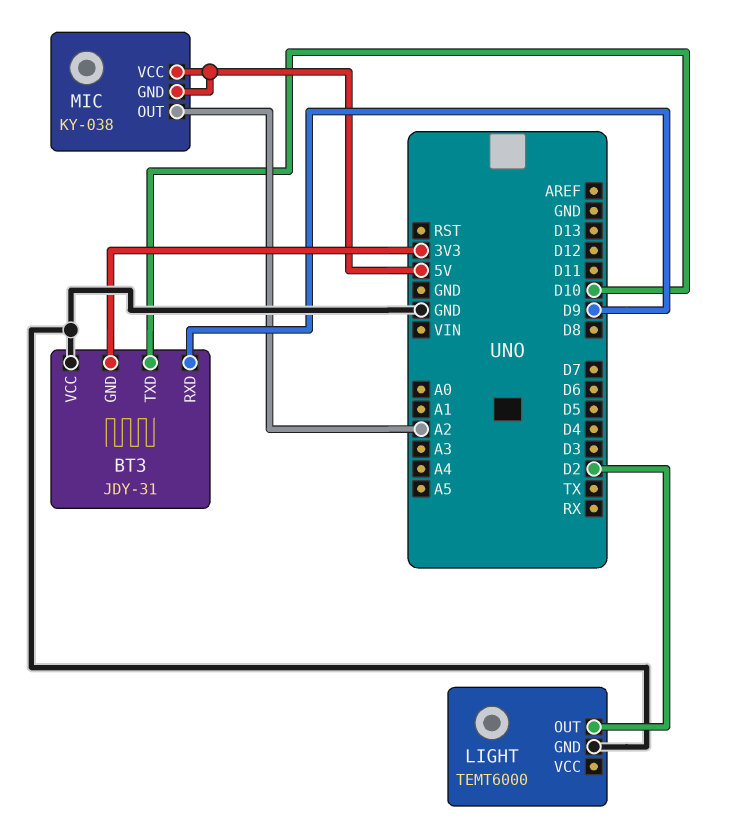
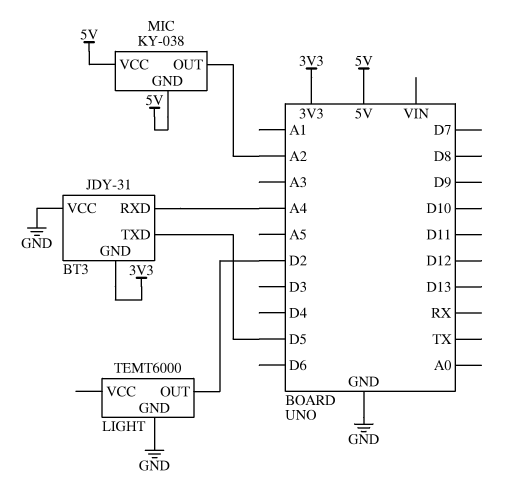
BT3 pin RXD: D9 -> A4
BT3 pin TXD: D10 -> D5

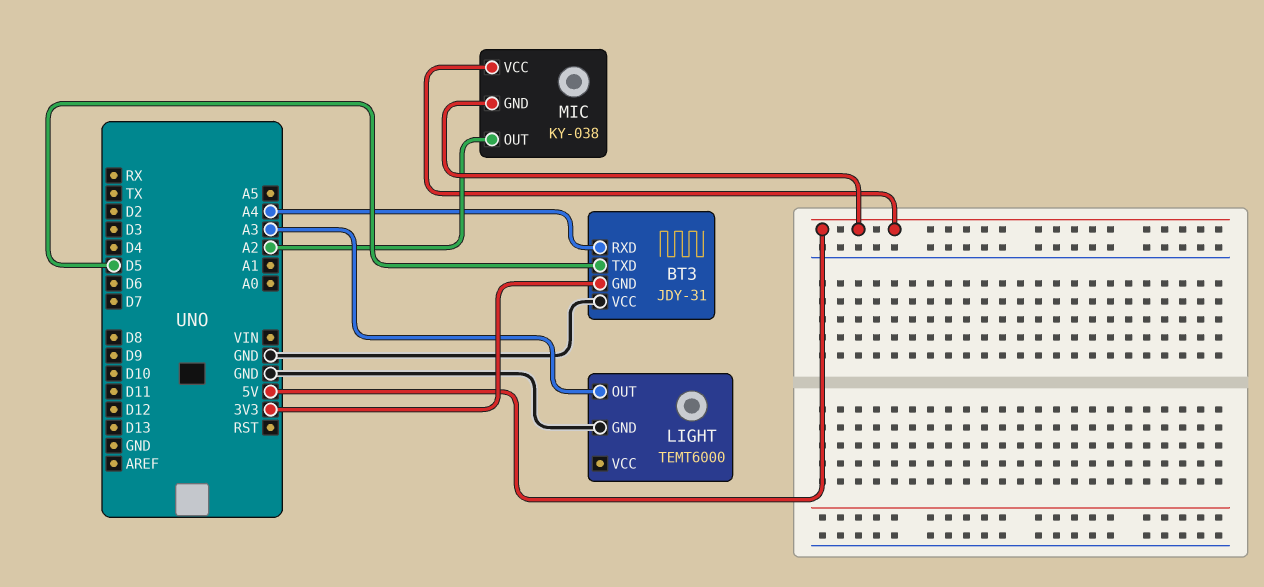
LIGHT pin OUT: D2 -> A3

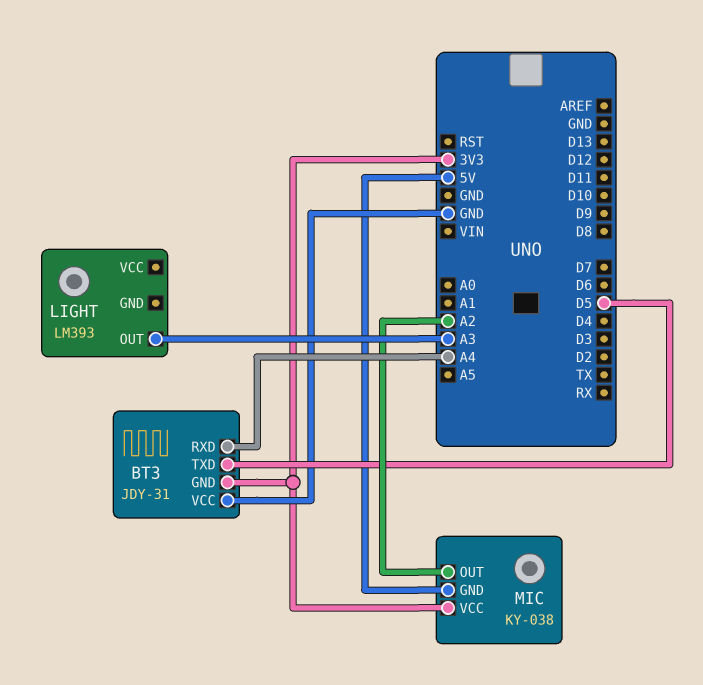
LIGHT: TEMT6000 -> LM393
LIGHT pin GND: GND -> none
MIC pin VCC: 5V -> 3V3

